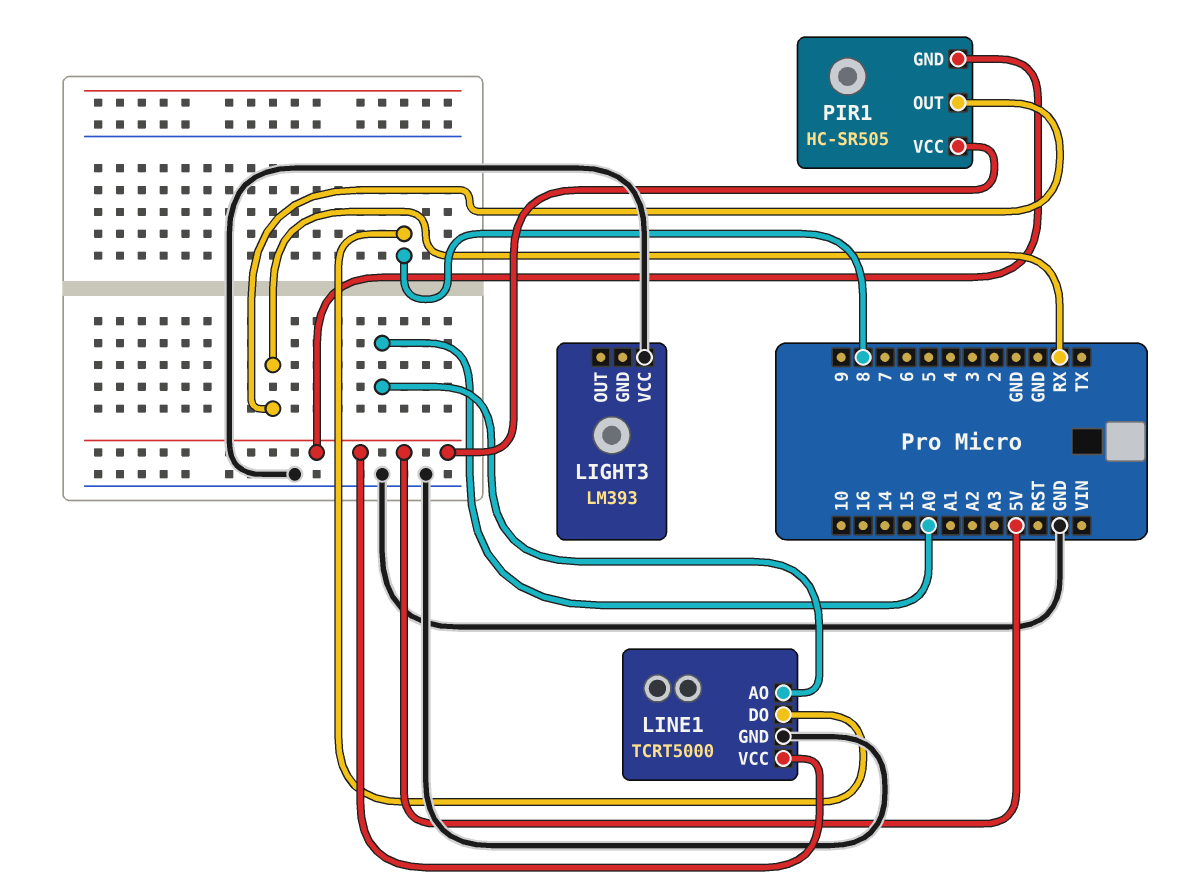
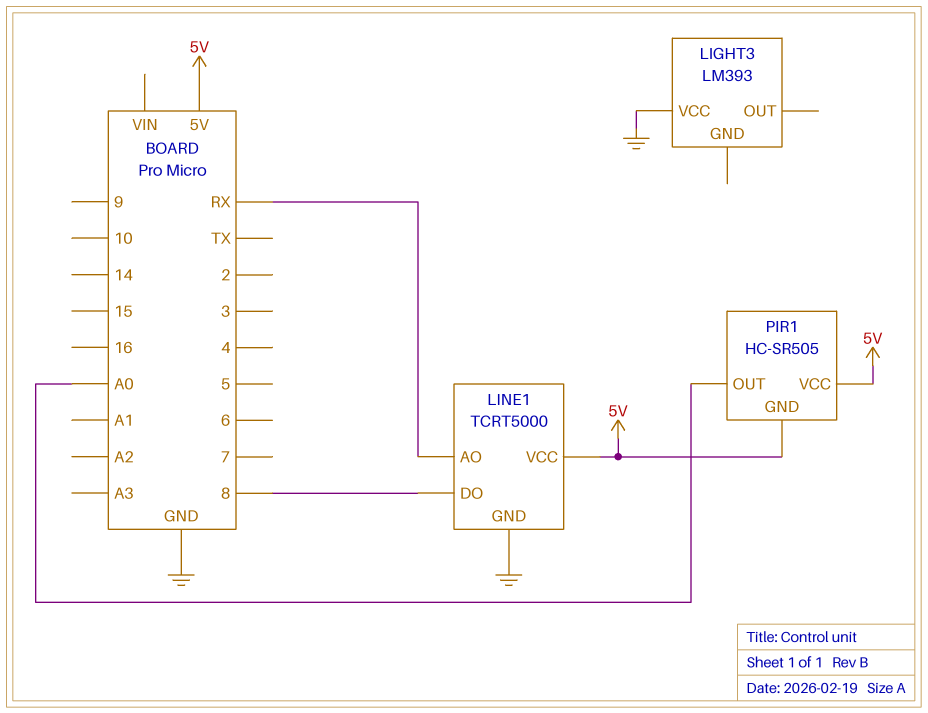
LINE1 pin AO: A0 -> RX
PIR1 pin OUT: RX -> A0

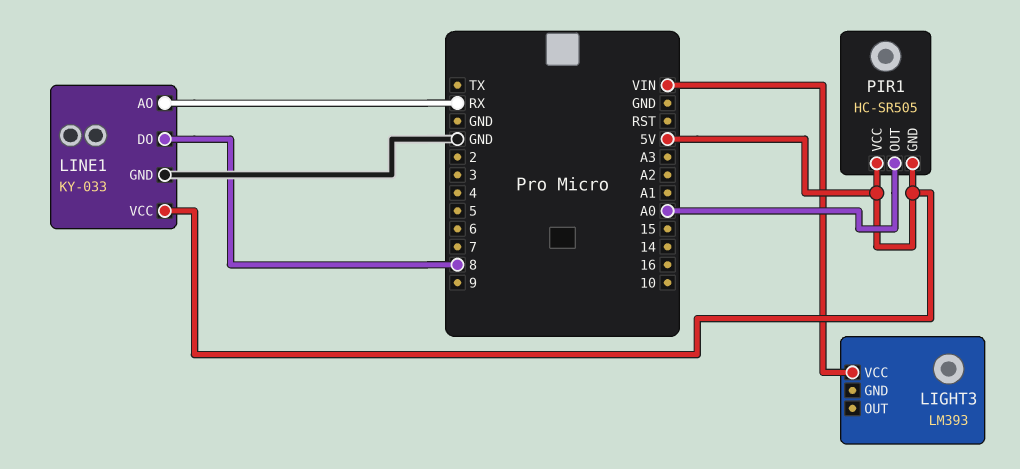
LIGHT3 pin VCC: GND -> VIN
LINE1: TCRT5000 -> KY-033

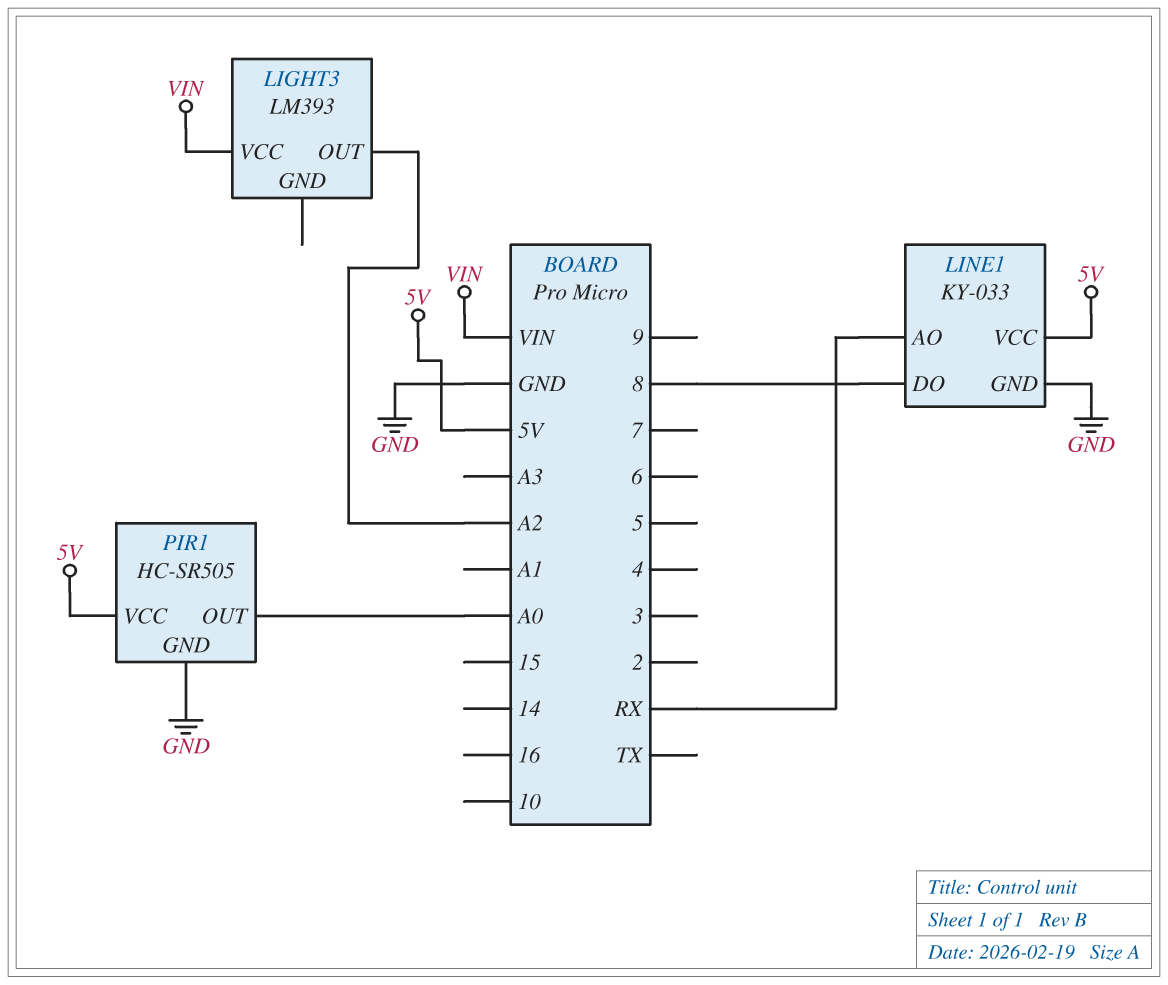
LIGHT3 pin OUT: none -> A2
PIR1 pin GND: 5V -> GND

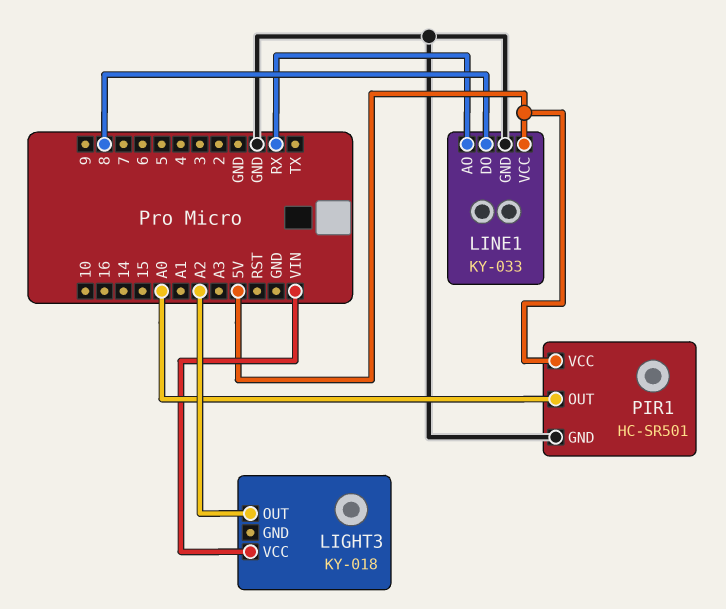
LIGHT3: LM393 -> KY-018
PIR1: HC-SR505 -> HC-SR501

